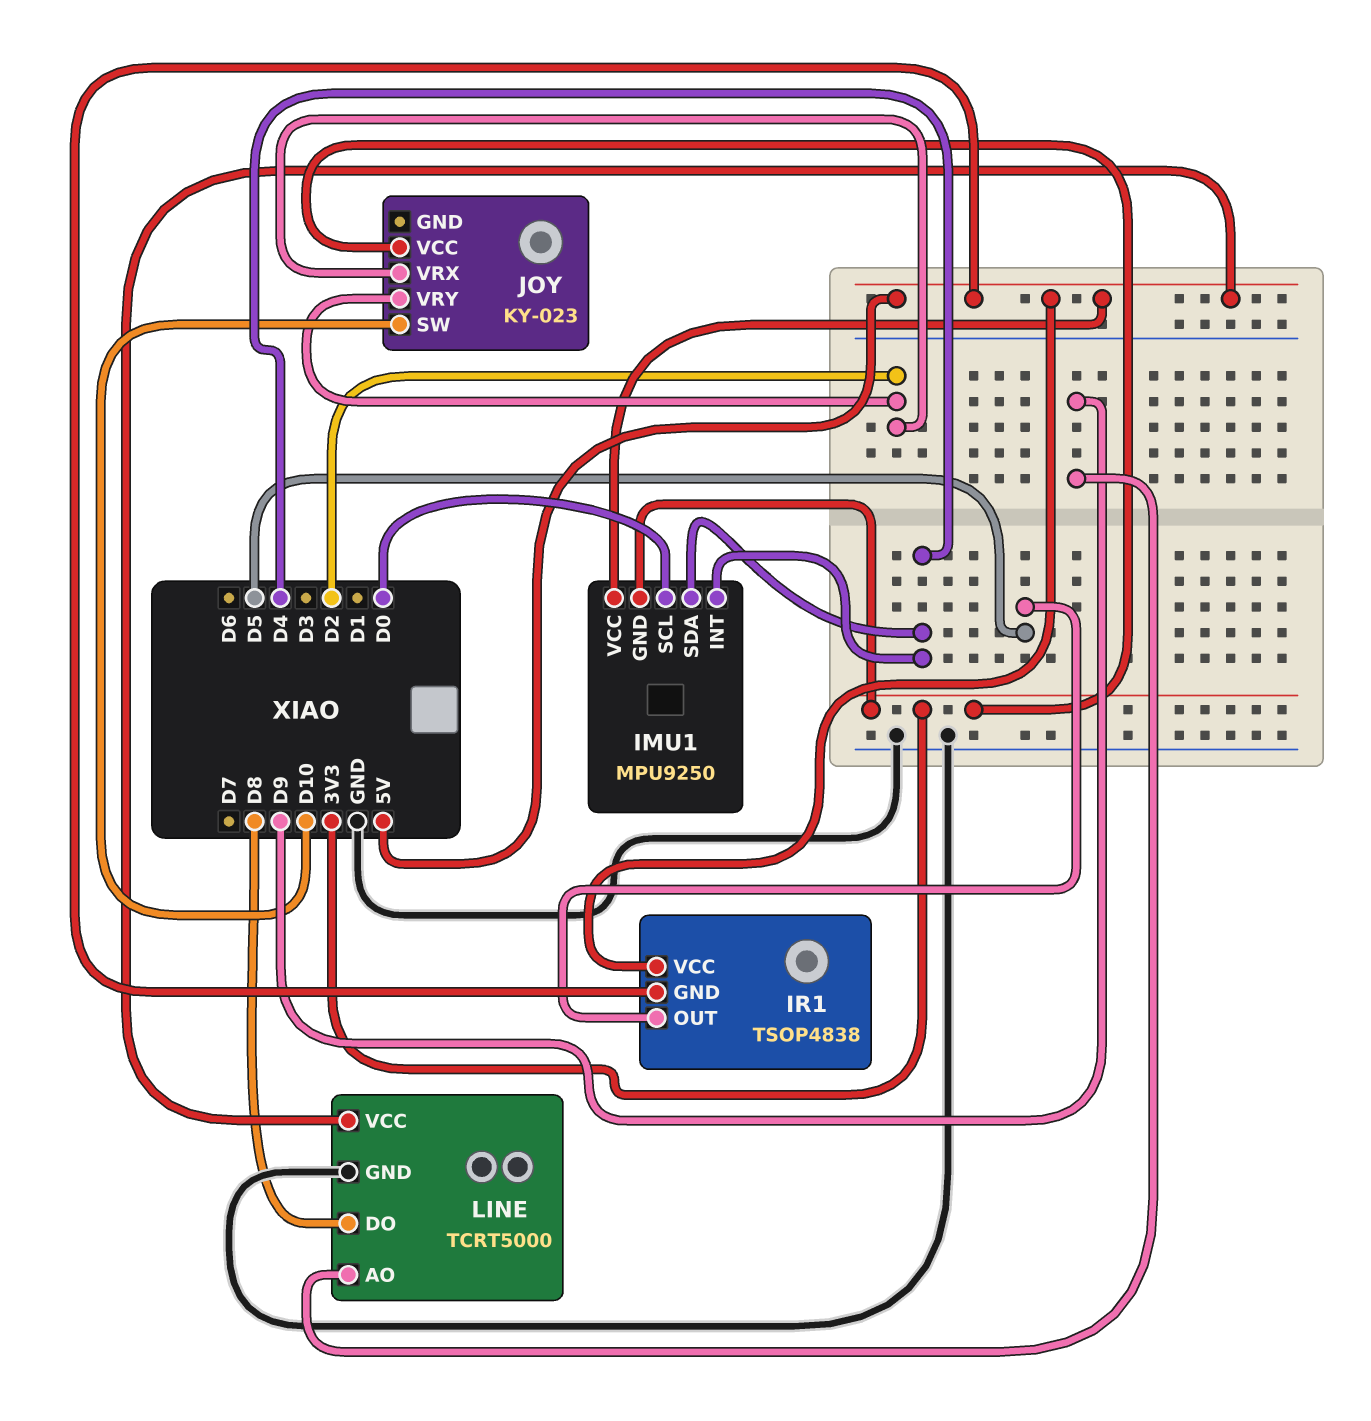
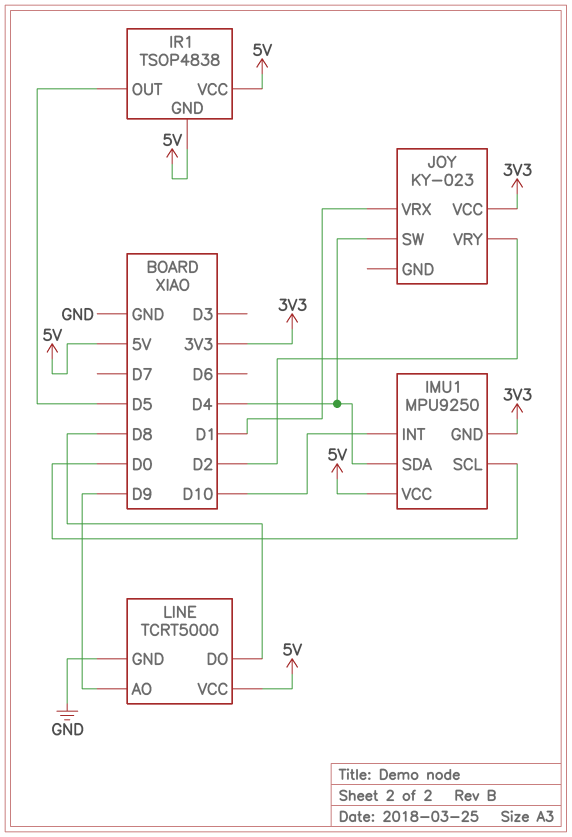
IMU1 pin INT: D4 -> D10
JOY pin SW: D10 -> D4
JOY pin VRX: D2 -> D1

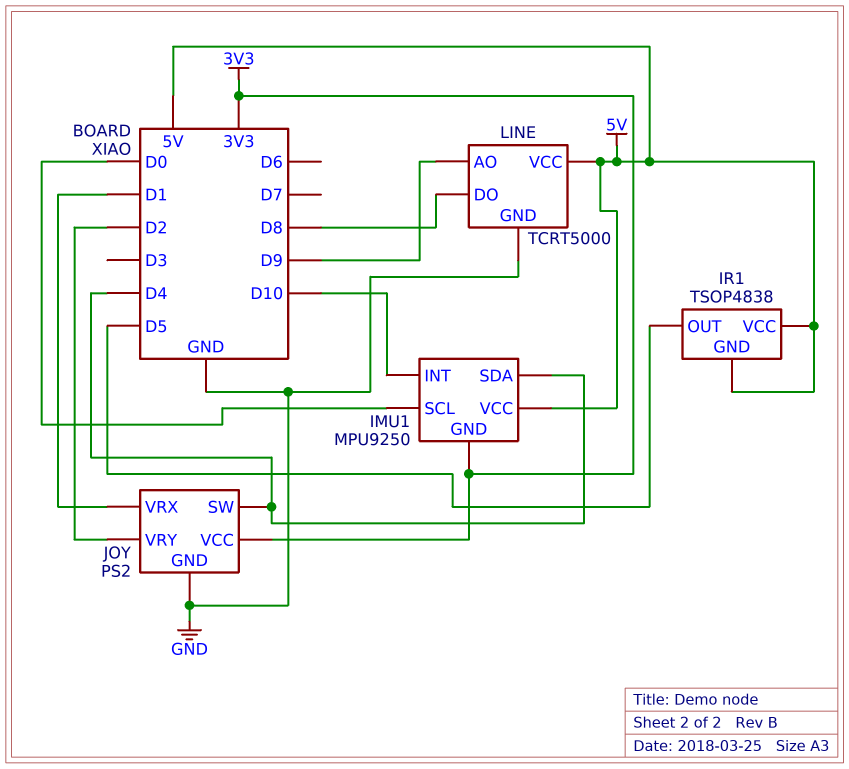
JOY: KY-023 -> PS2
JOY pin GND: none -> GND

